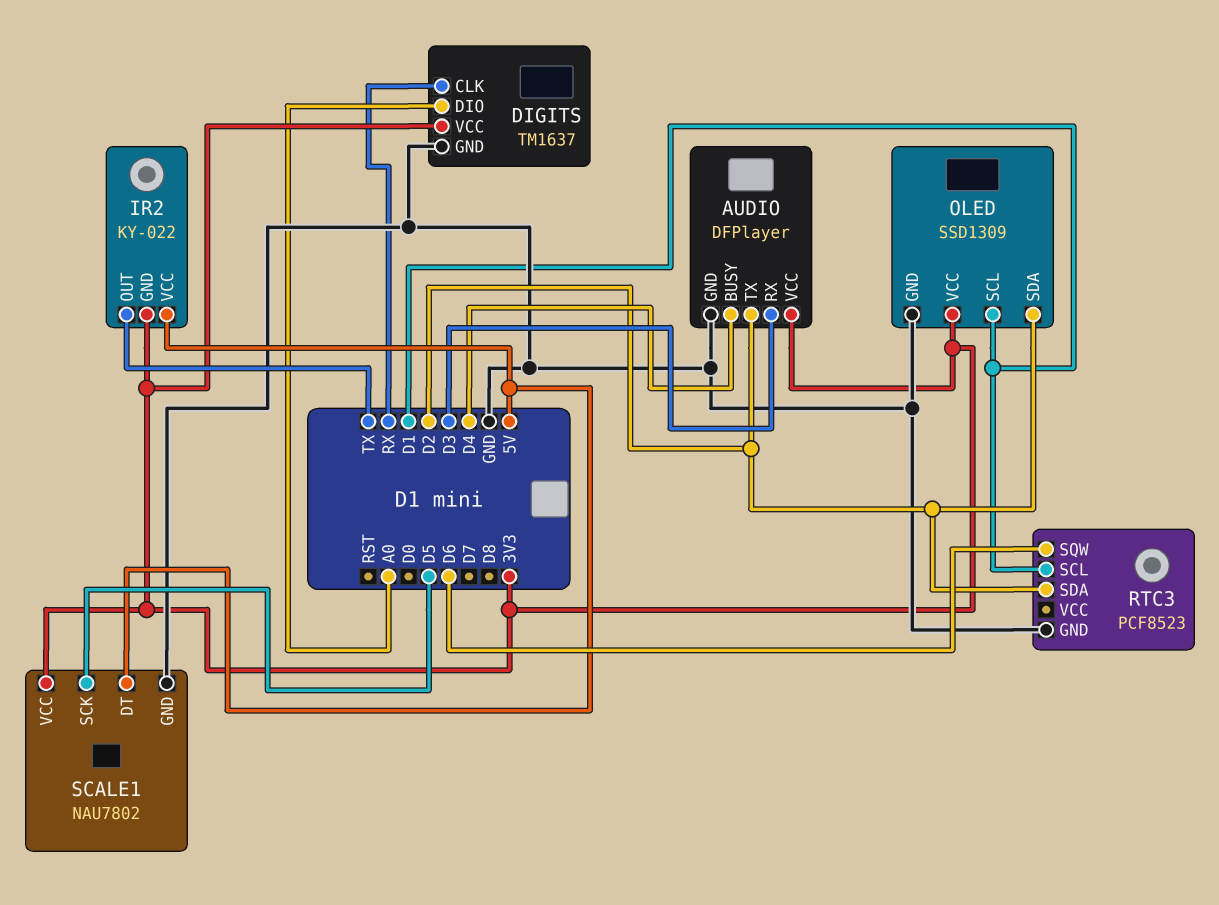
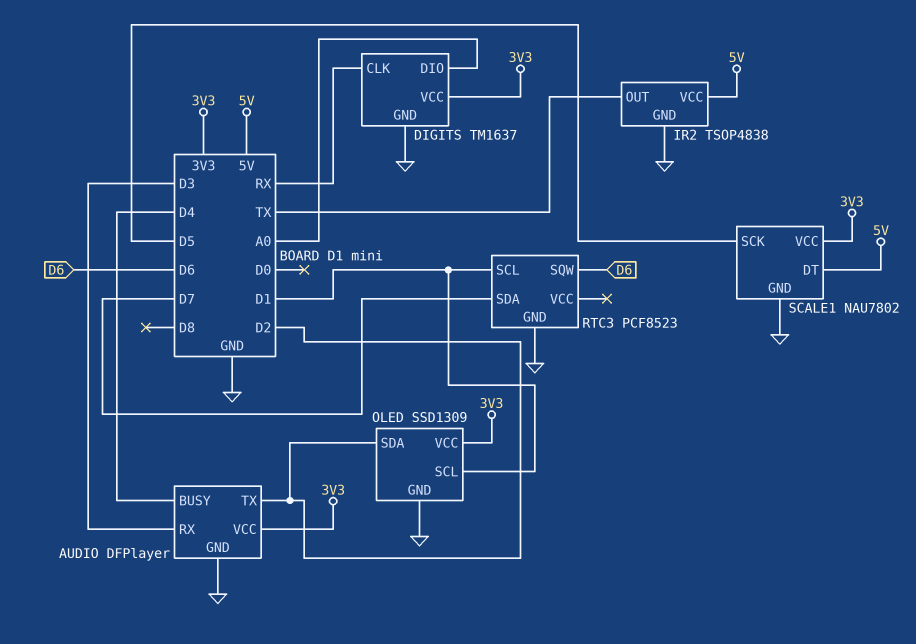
IR2: KY-022 -> TSOP4838
IR2 pin GND: 3V3 -> GND
RTC3 pin SDA: D2 -> D7

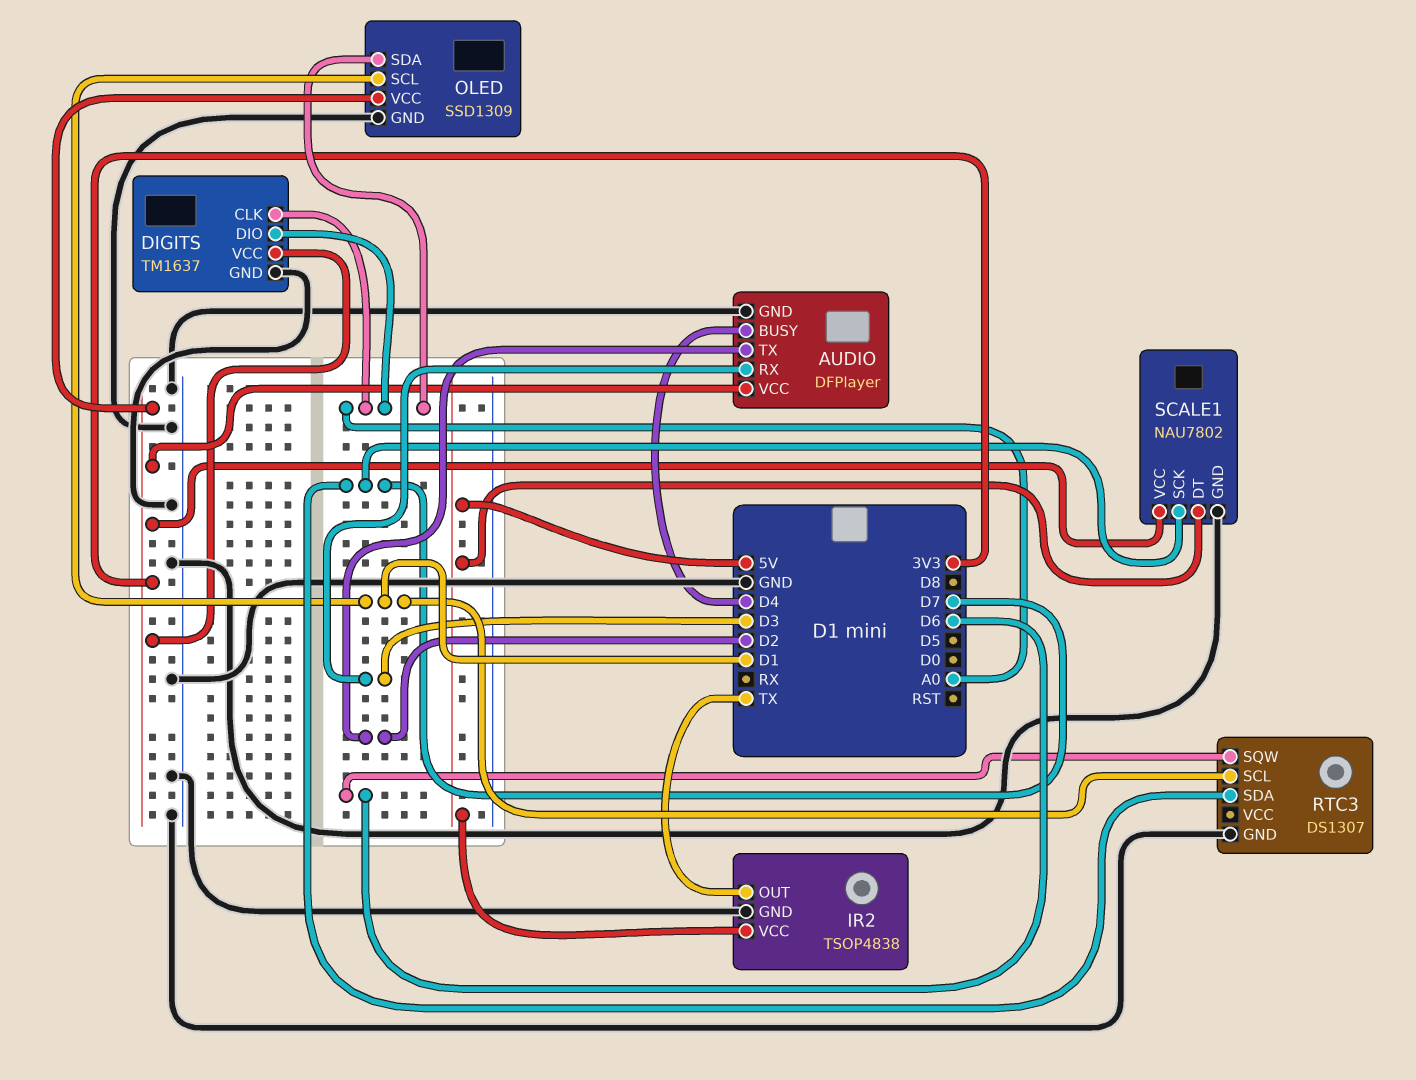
DIGITS pin CLK: RX -> A0
OLED pin SDA: D2 -> A0
RTC3: PCF8523 -> DS1307
SCALE1 pin SCK: D5 -> D7

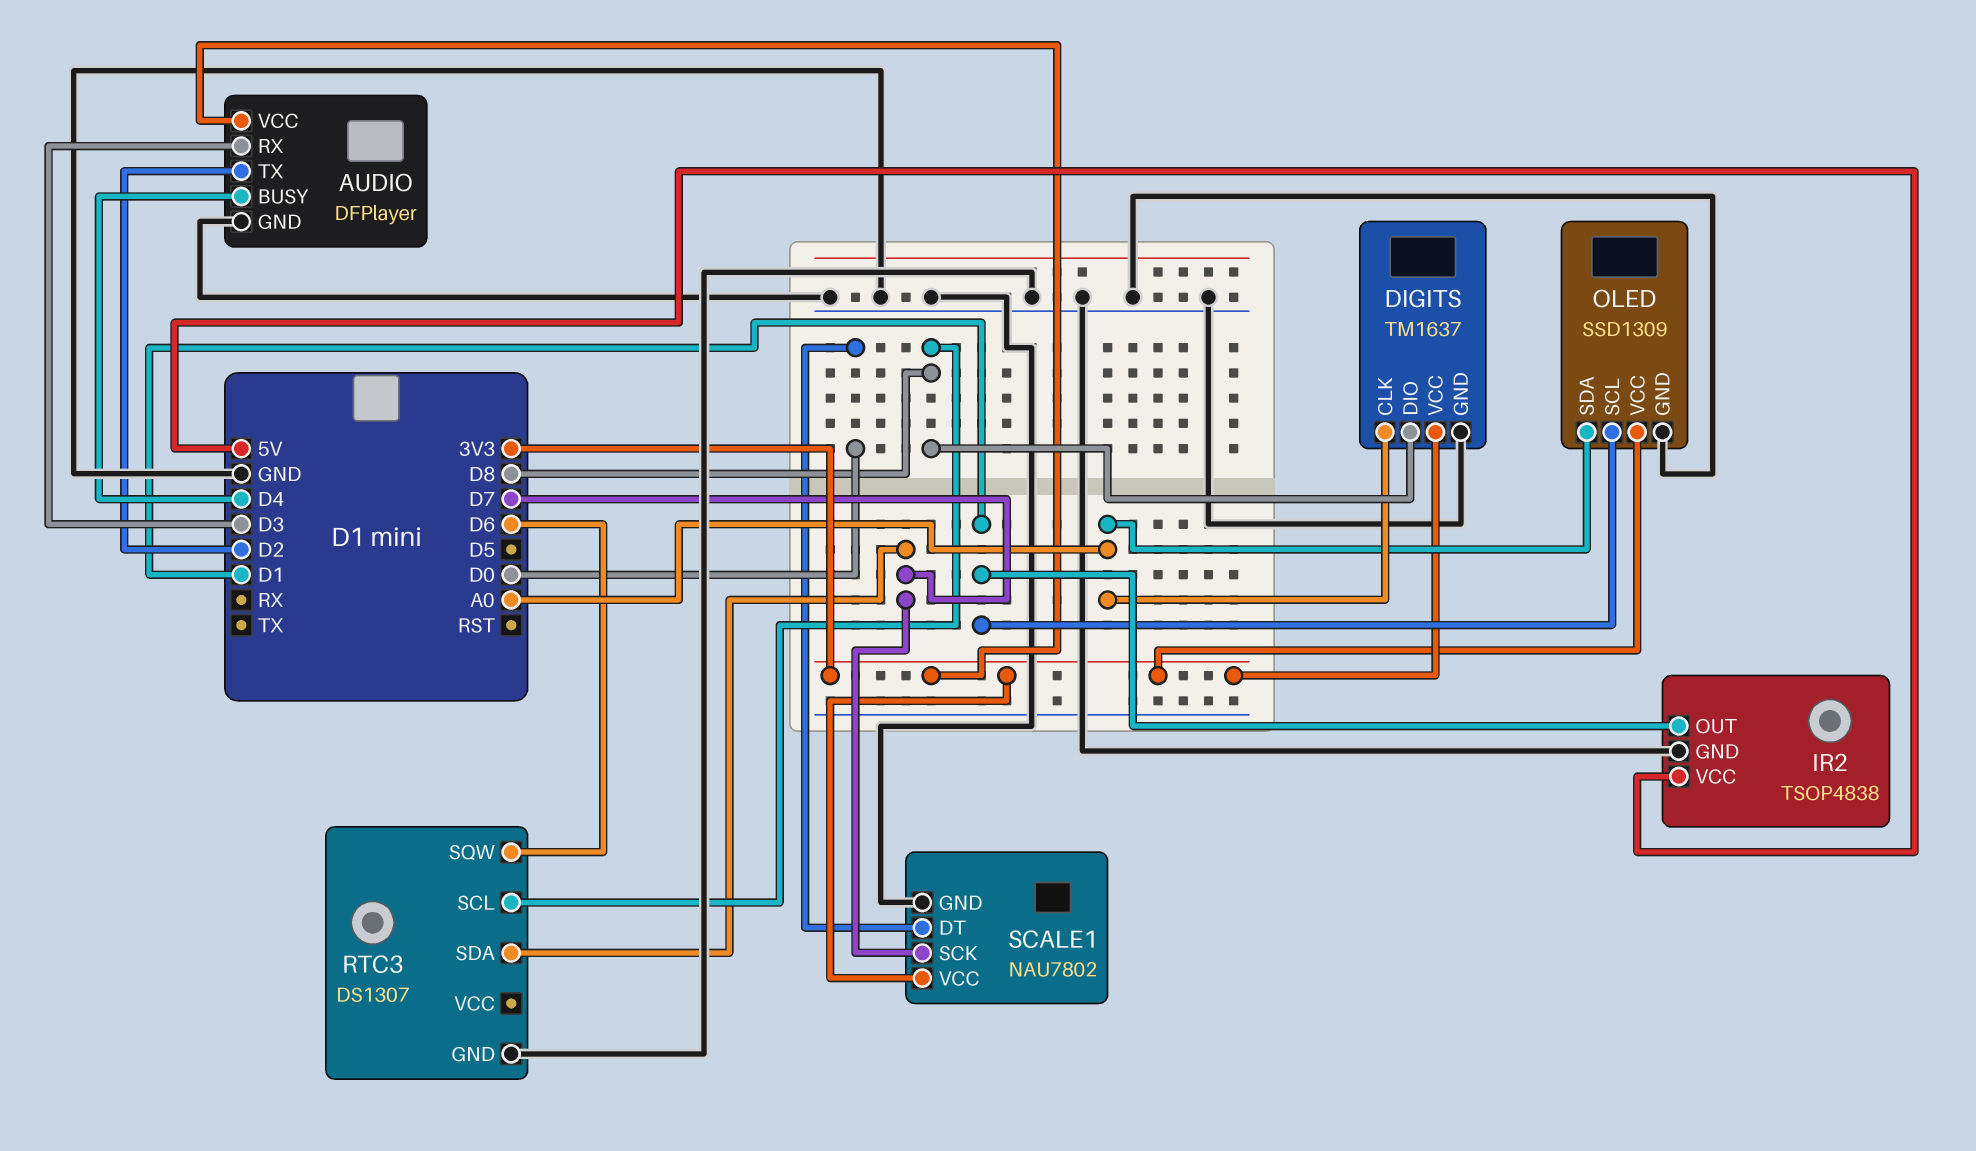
DIGITS pin DIO: A0 -> D8
IR2 pin OUT: TX -> D1
RTC3 pin SCL: D1 -> D8
SCALE1 pin DT: 5V -> D0

